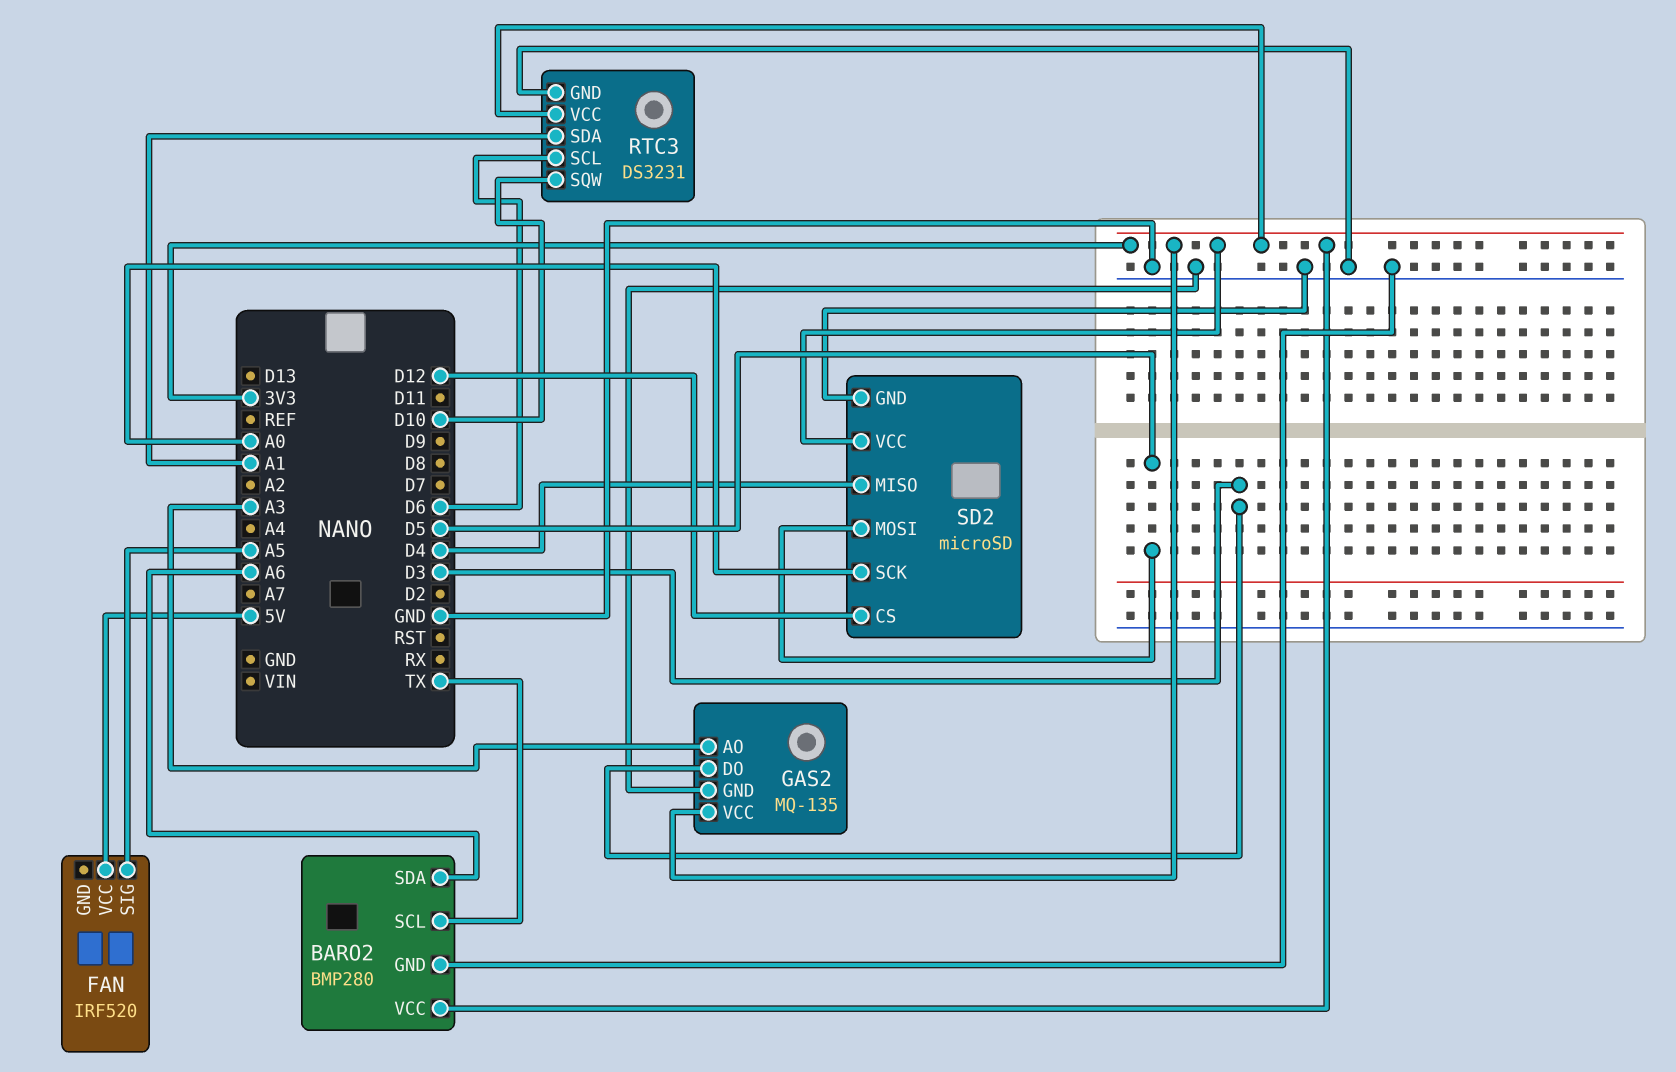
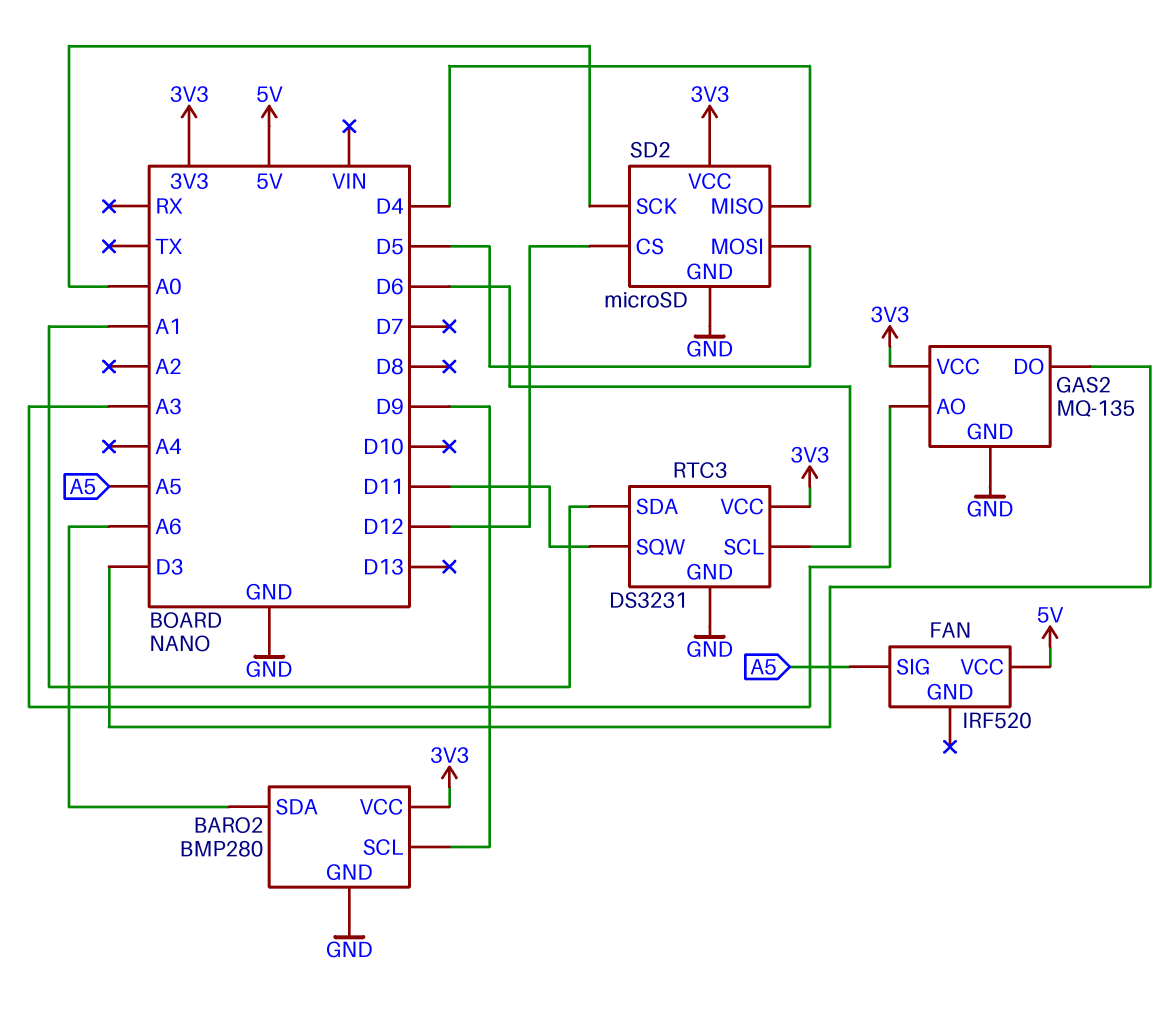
BARO2 pin SCL: TX -> D9
RTC3 pin SQW: D10 -> D11

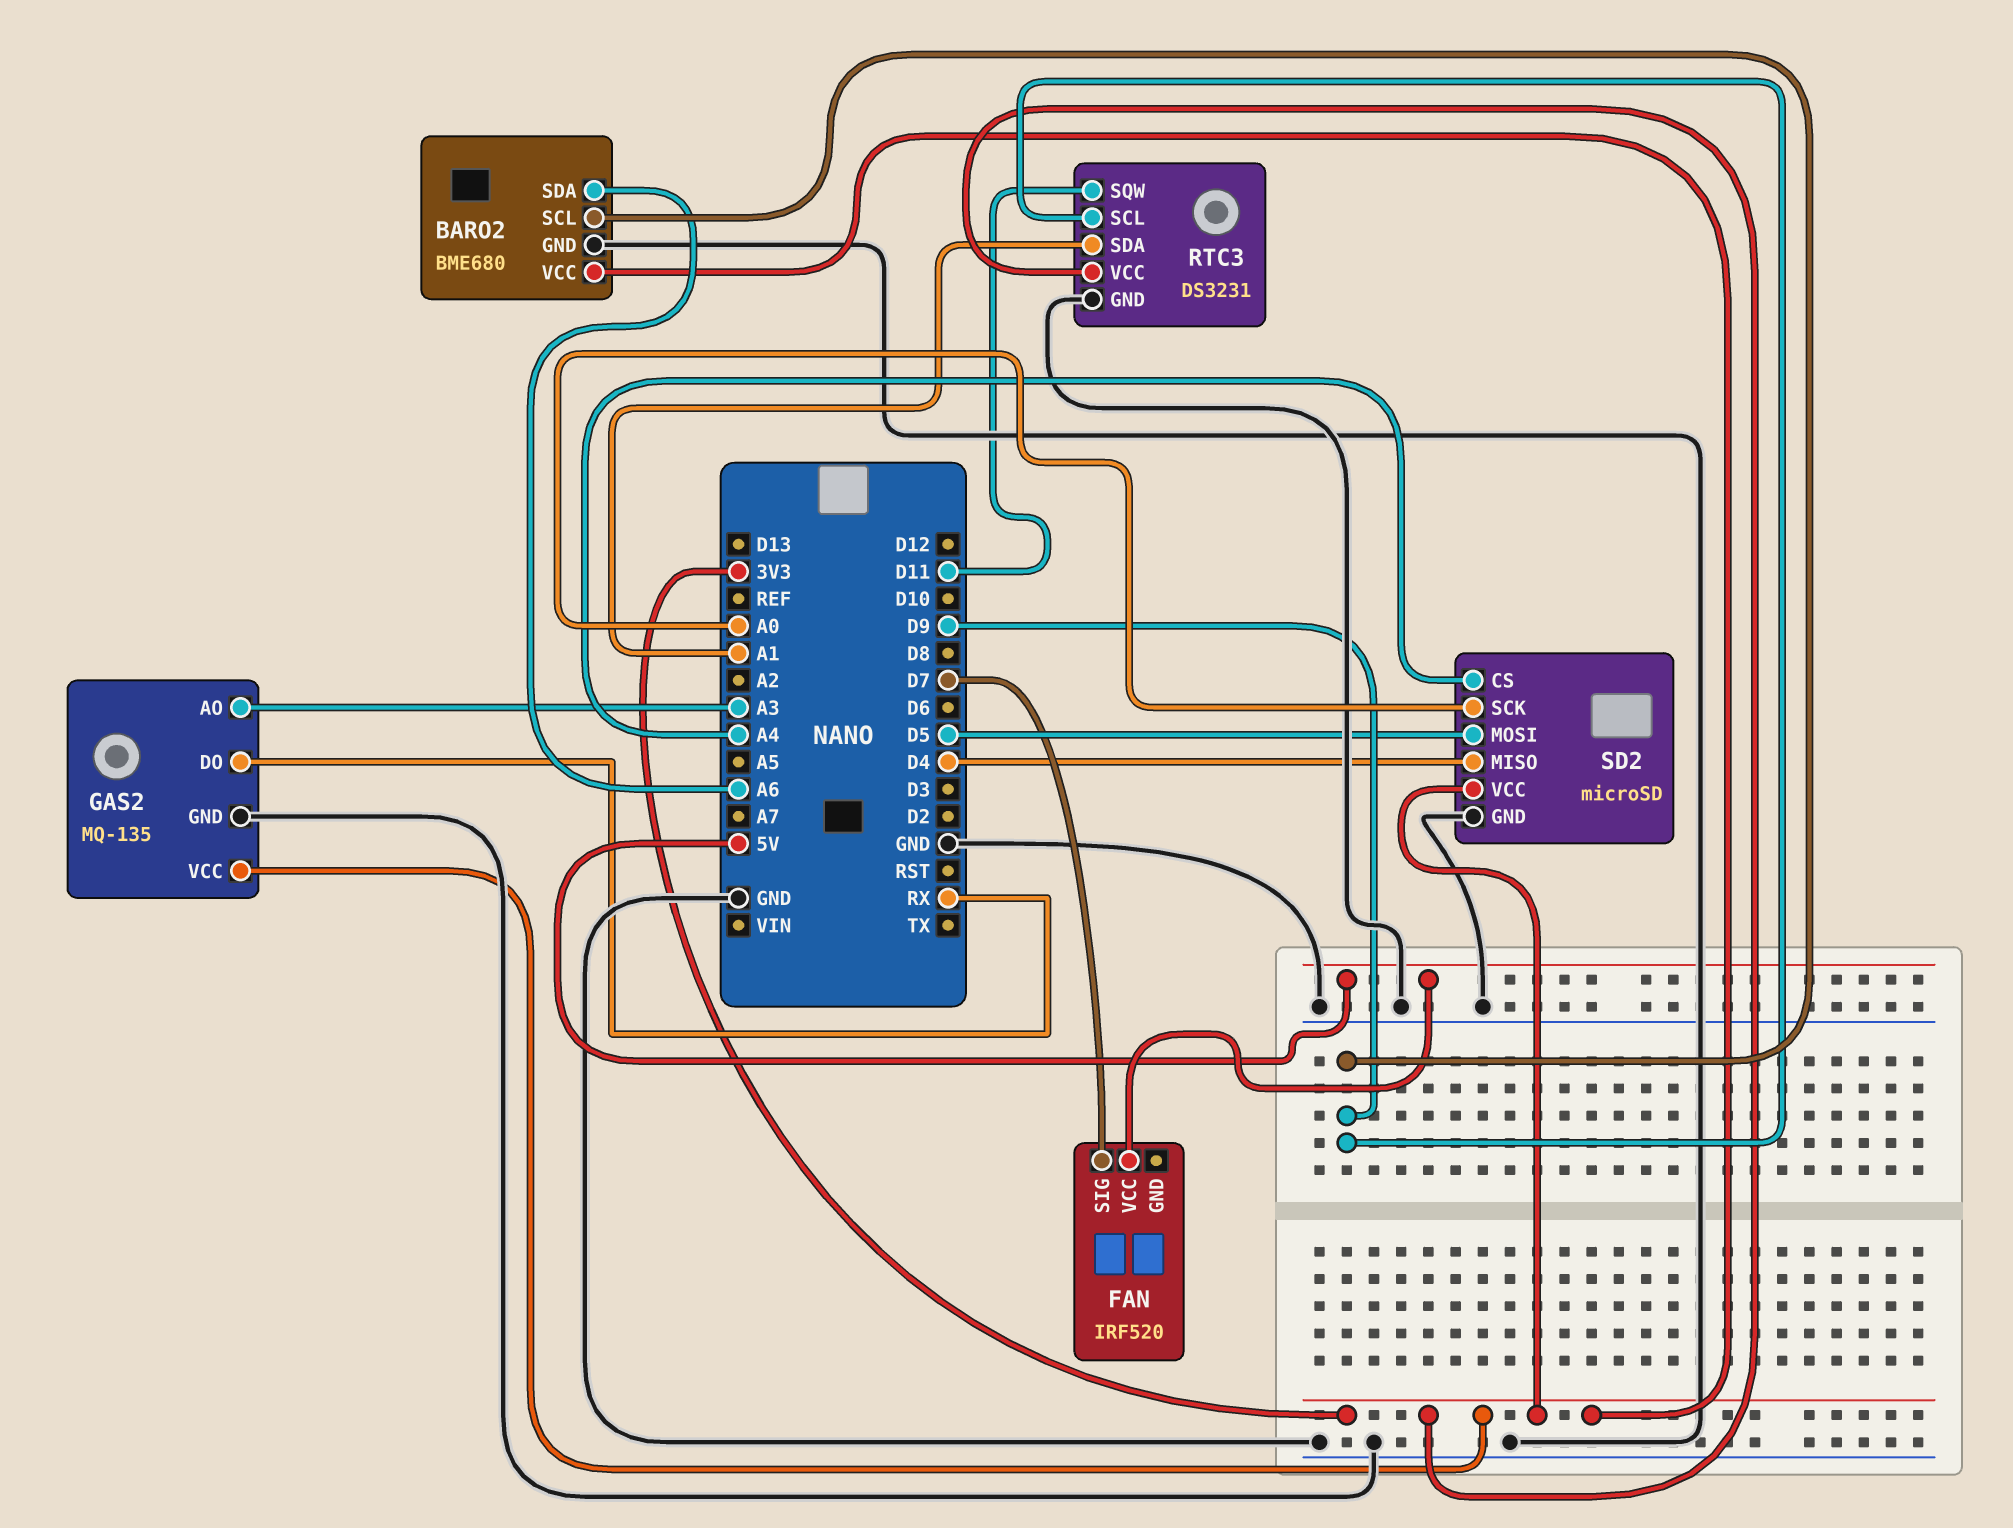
BARO2: BMP280 -> BME680
FAN pin SIG: A5 -> D7
GAS2 pin DO: D3 -> RX
RTC3 pin SCL: D6 -> D9
SD2 pin CS: D12 -> A4

